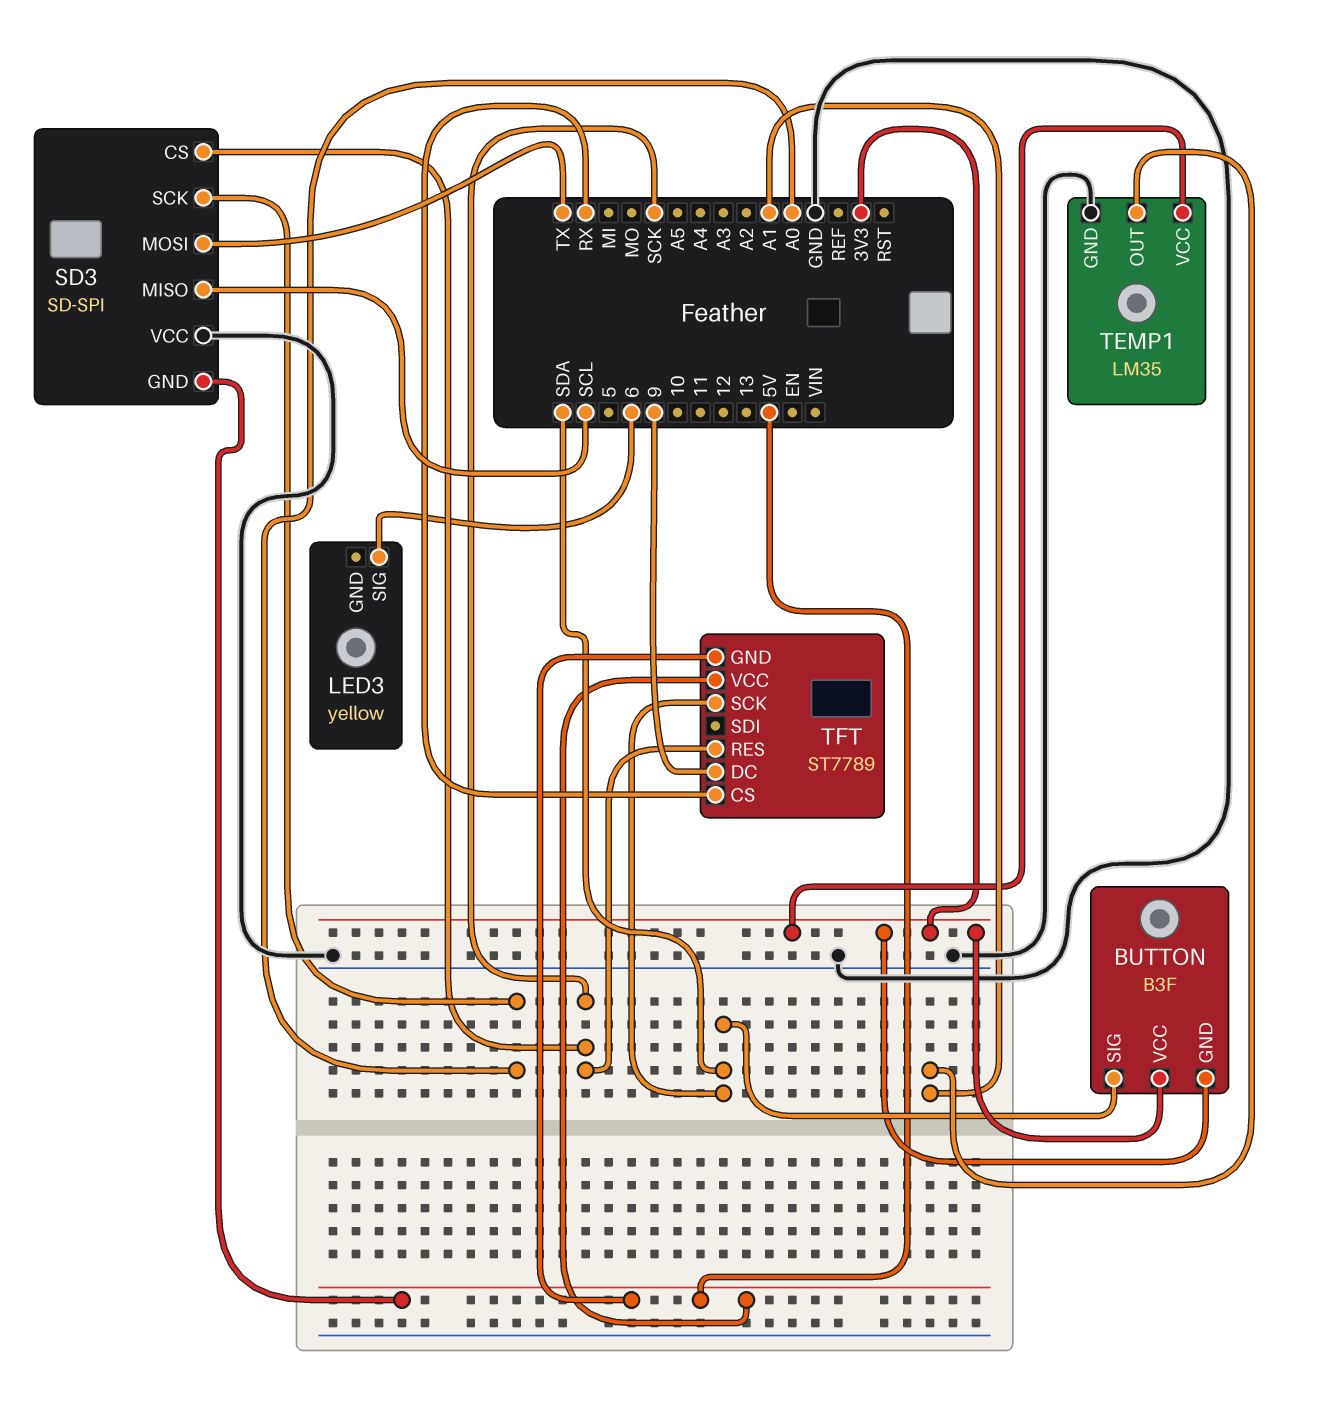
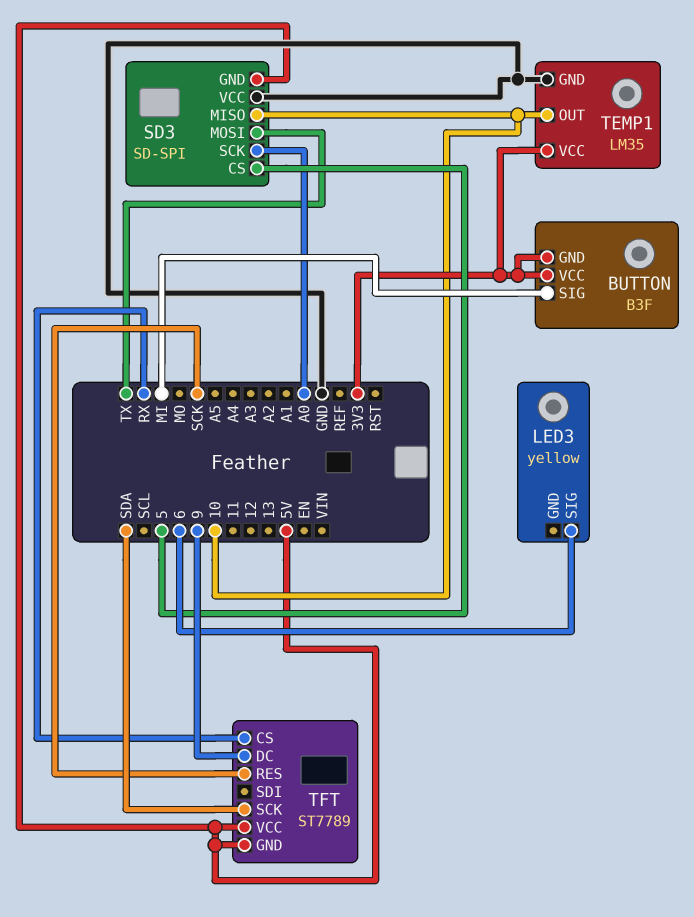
BUTTON pin SIG: SDA -> MI
SD3 pin CS: SCK -> 5
SD3 pin MISO: SCL -> 10
TEMP1 pin OUT: A1 -> 10

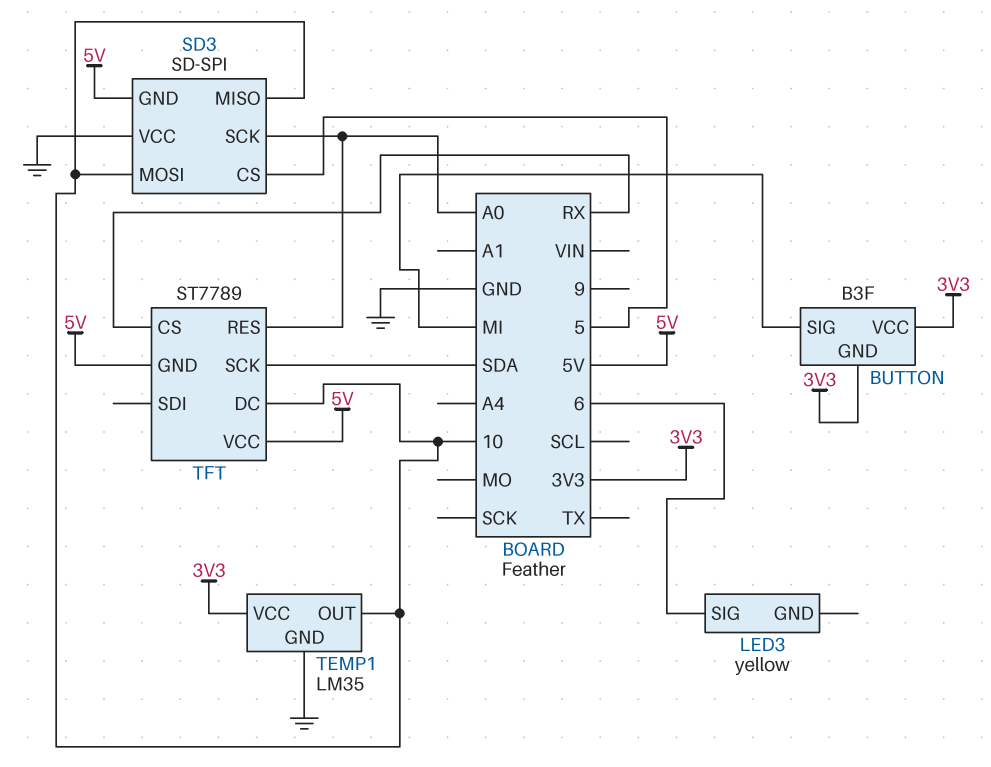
SD3 pin MOSI: TX -> 10
TFT pin DC: 9 -> 10
TFT pin RES: SCK -> A0

